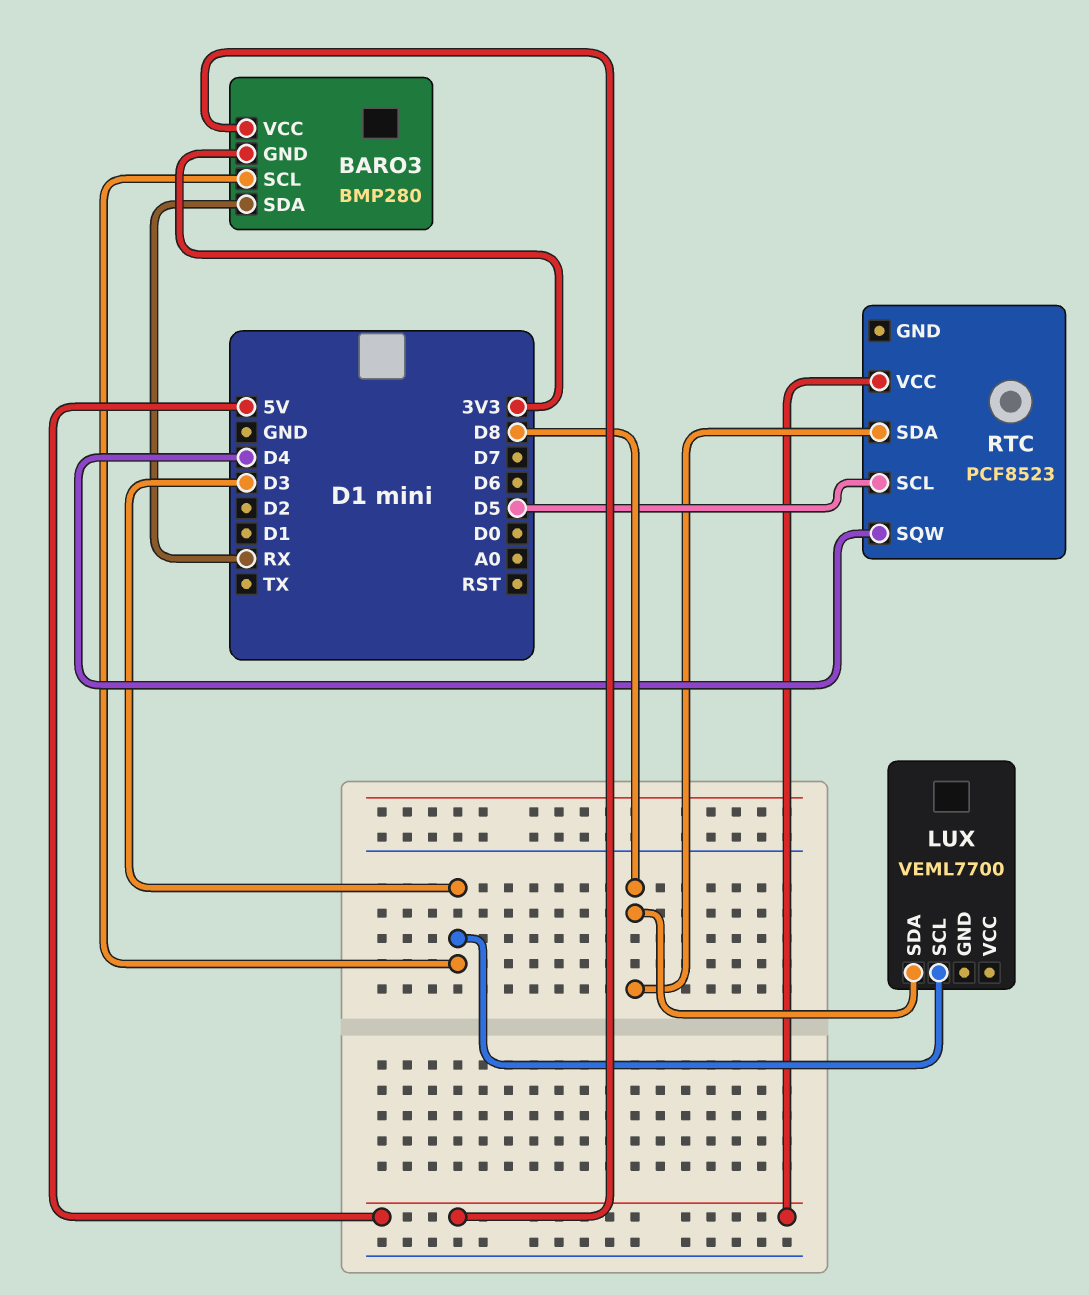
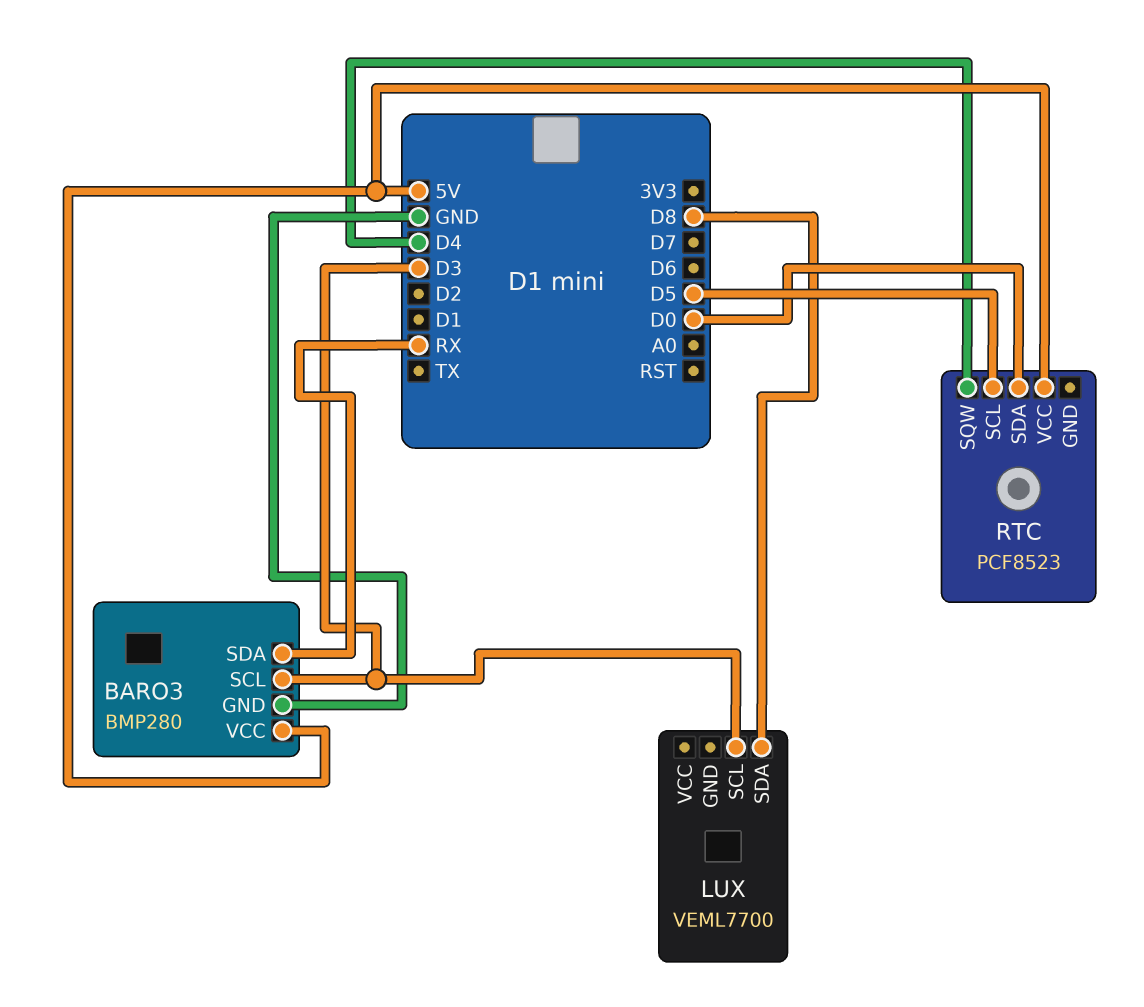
BARO3 pin GND: 3V3 -> GND
RTC pin SDA: D8 -> D0

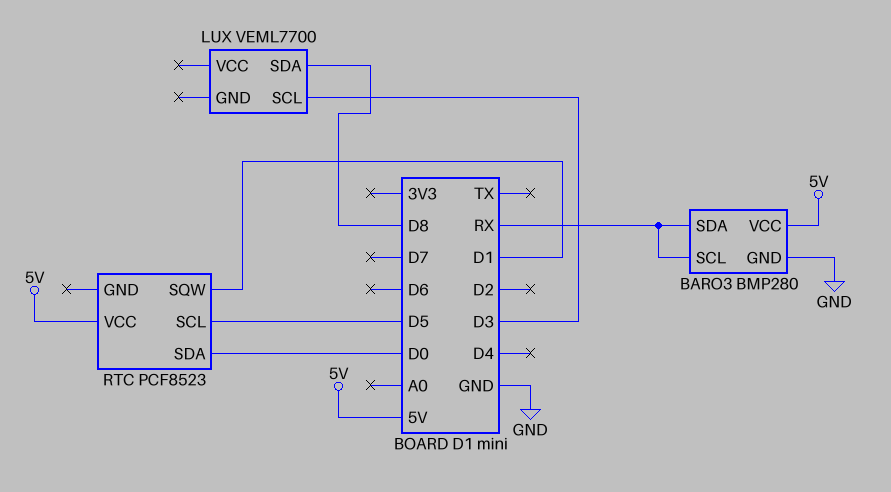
BARO3 pin SCL: D3 -> RX
RTC pin SQW: D4 -> D1

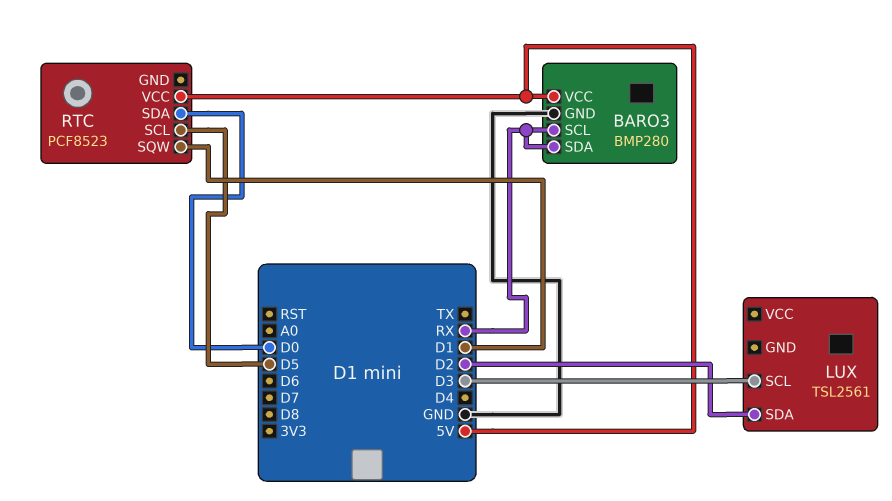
LUX: VEML7700 -> TSL2561
LUX pin SDA: D8 -> D2

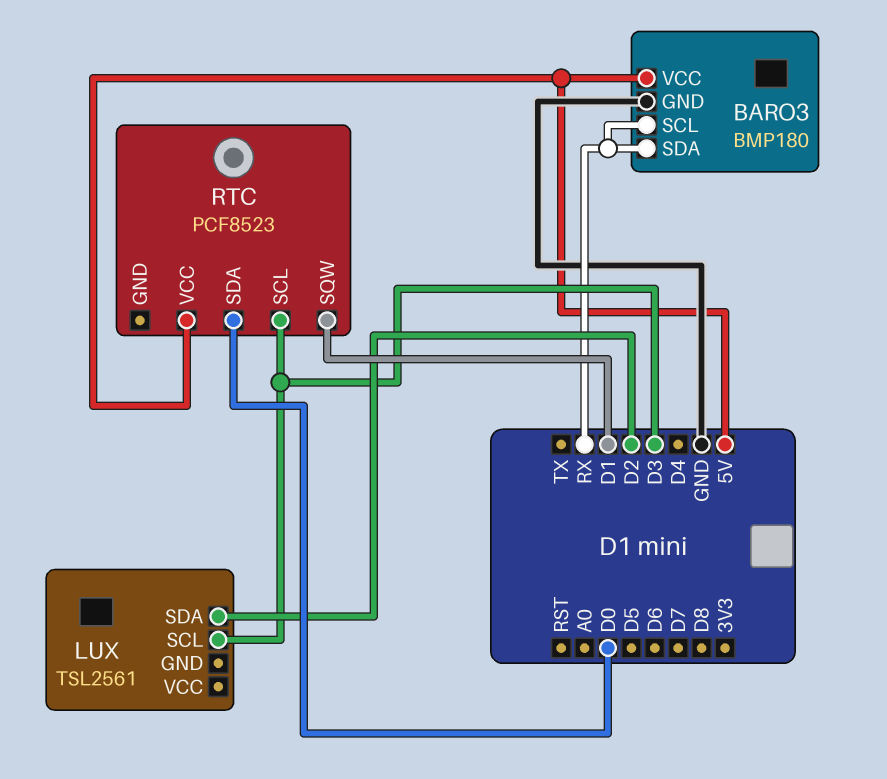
BARO3: BMP280 -> BMP180
RTC pin SCL: D5 -> D3

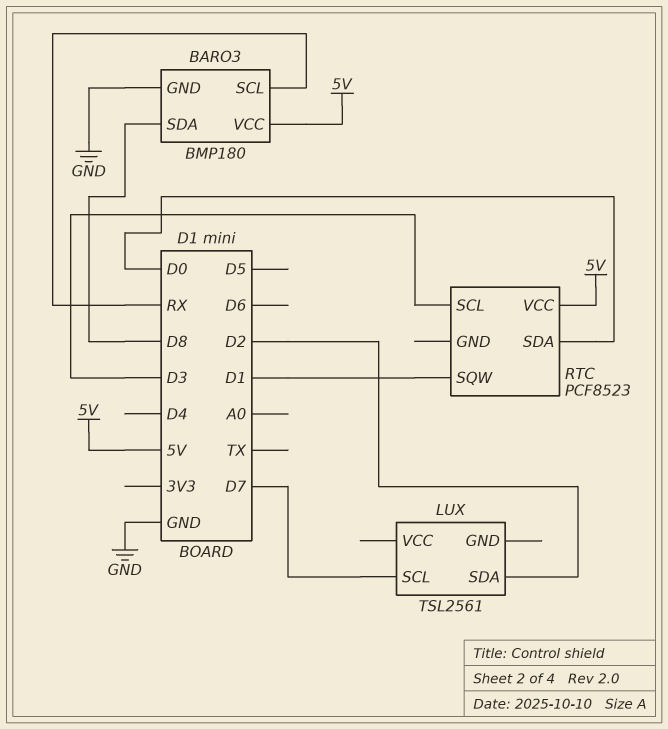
BARO3 pin SDA: RX -> D8
LUX pin SCL: D3 -> D7

